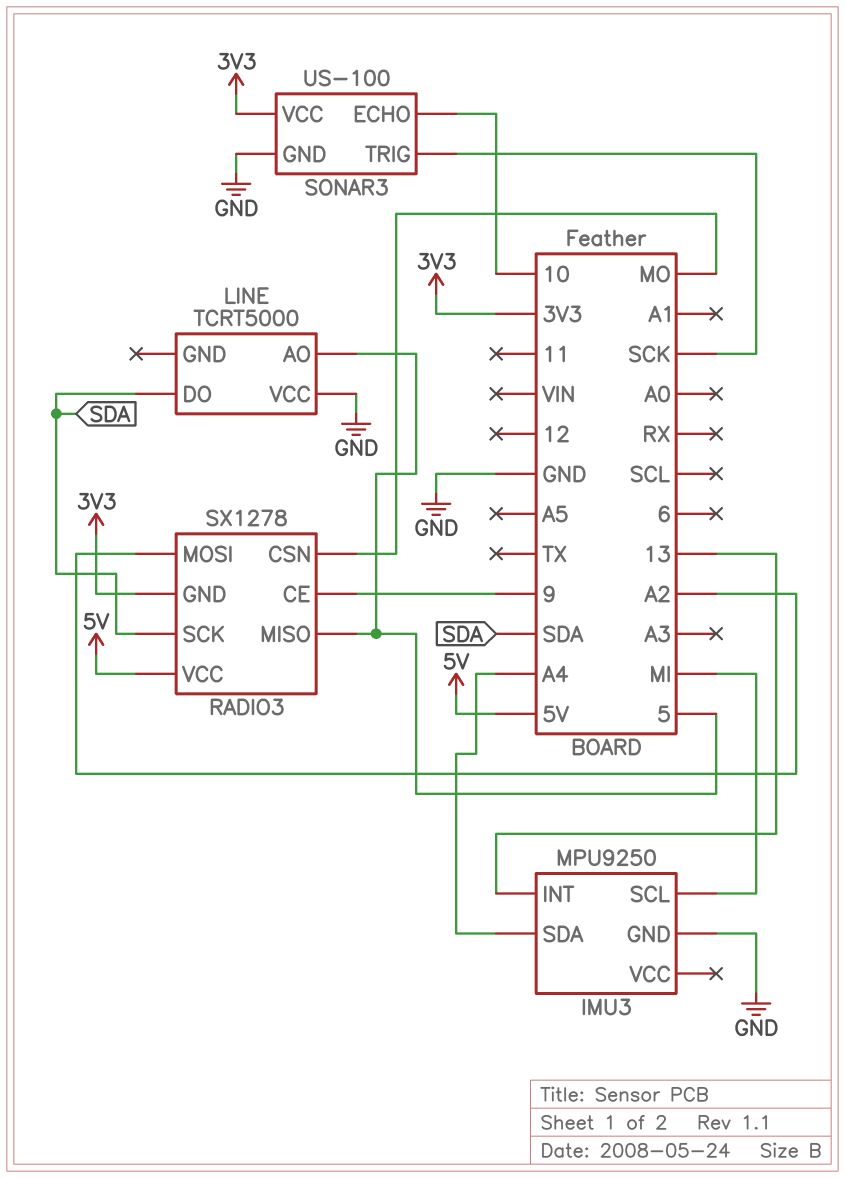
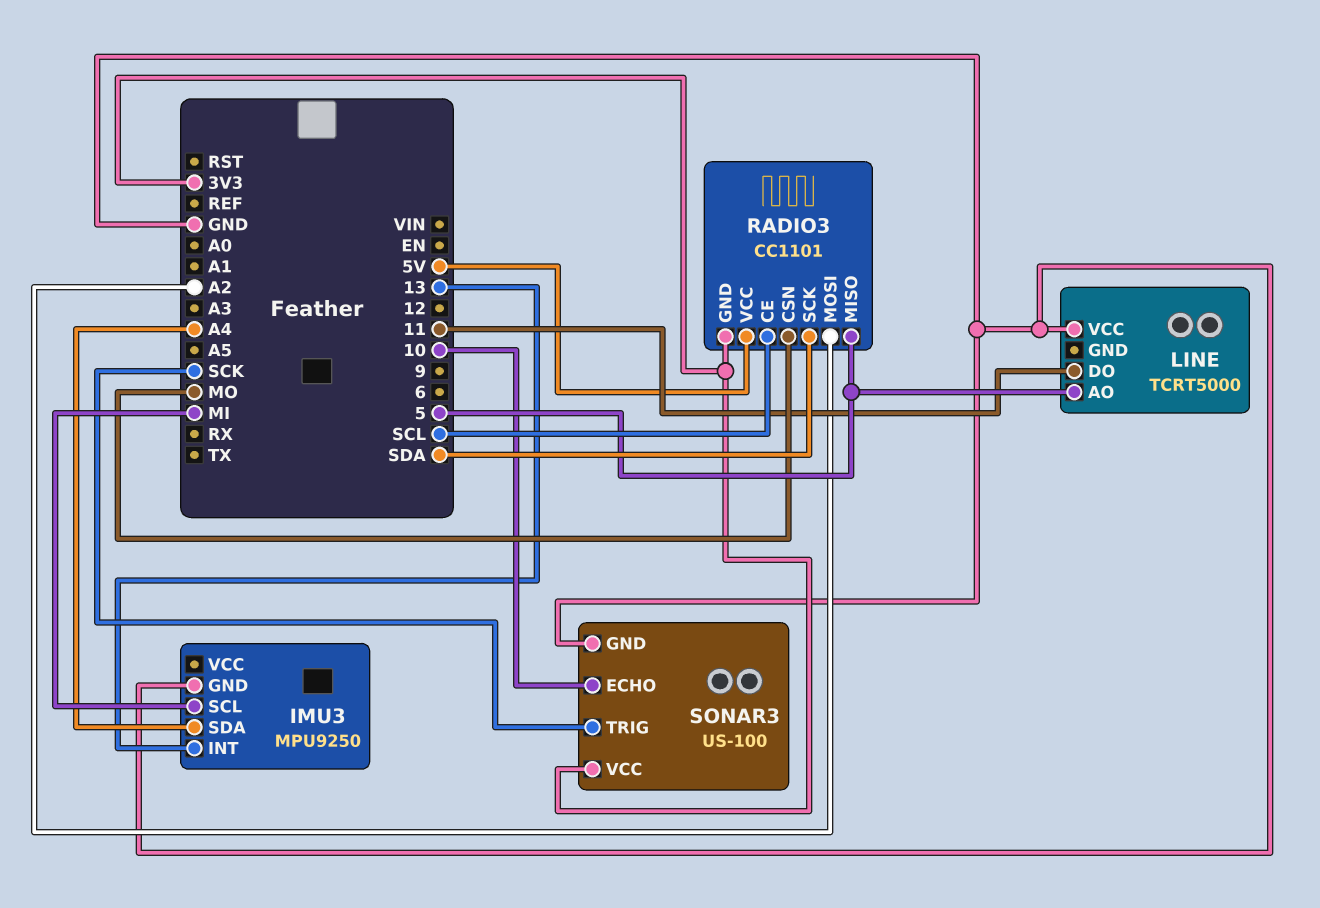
LINE pin DO: SDA -> 11
RADIO3: SX1278 -> CC1101
RADIO3 pin CE: 9 -> SCL

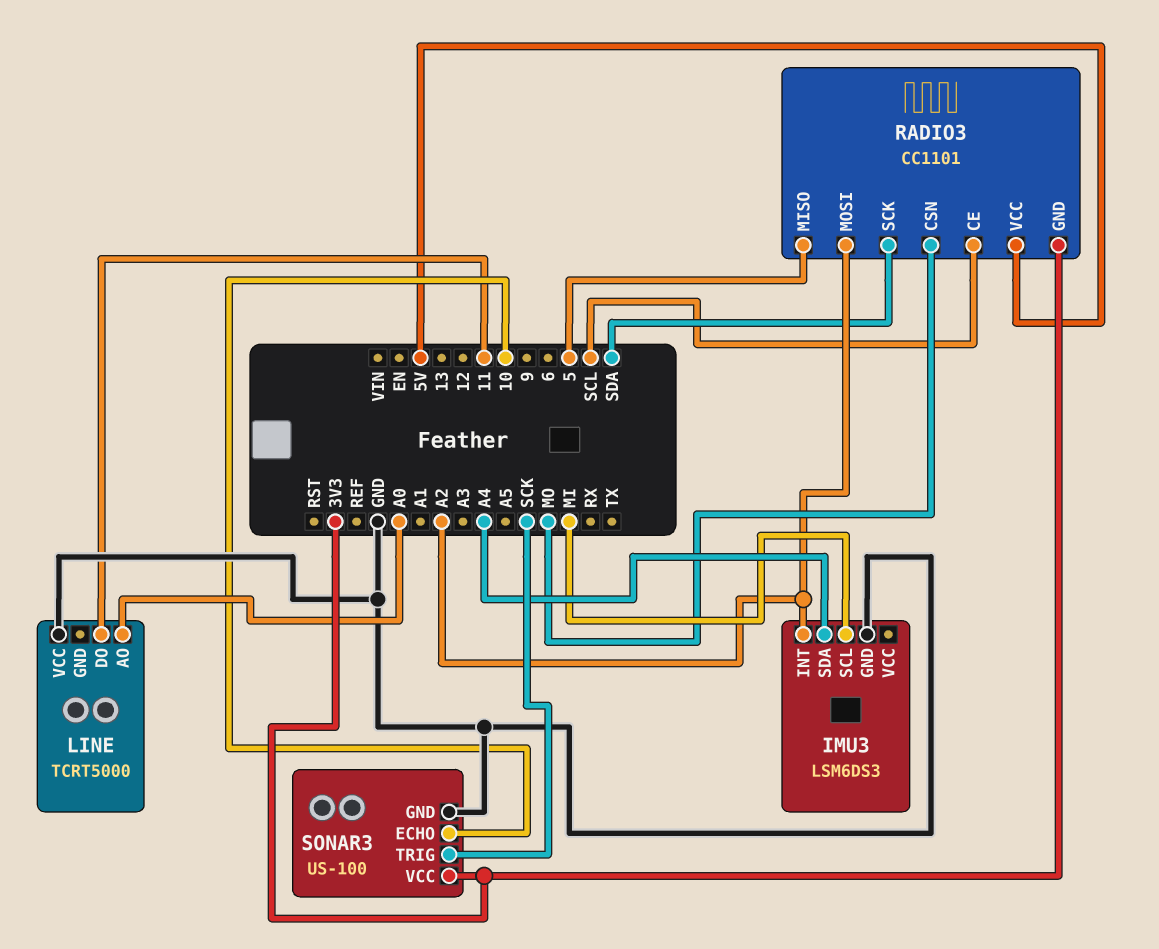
IMU3: MPU9250 -> LSM6DS3
IMU3 pin INT: 13 -> A2
LINE pin AO: 5 -> A0

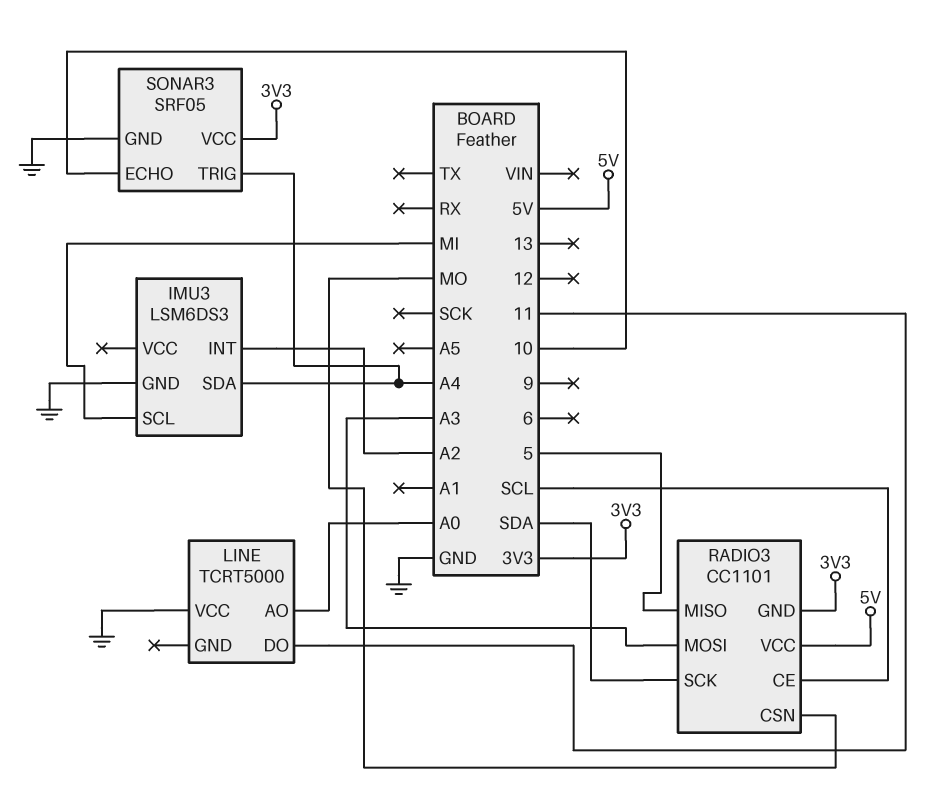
RADIO3 pin MOSI: A2 -> A3
SONAR3: US-100 -> SRF05
SONAR3 pin TRIG: SCK -> A4

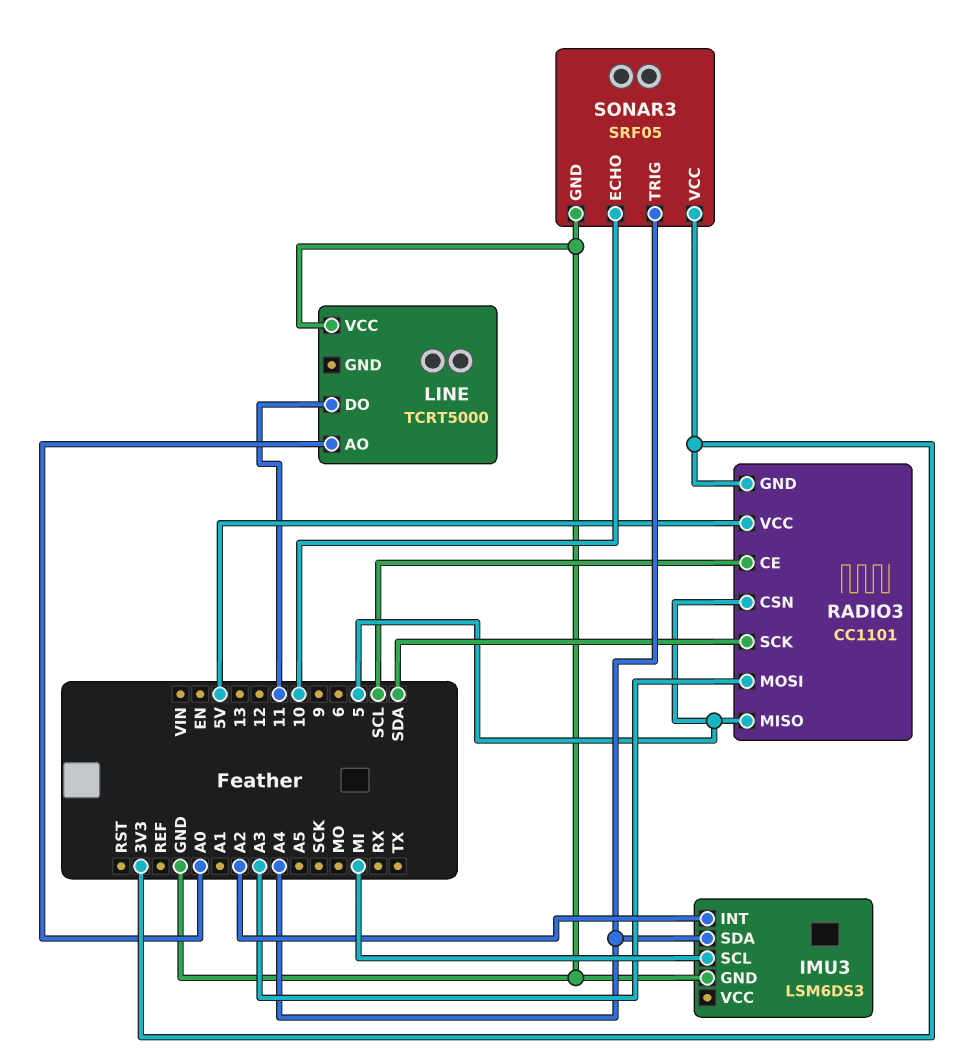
RADIO3 pin CSN: MO -> 5

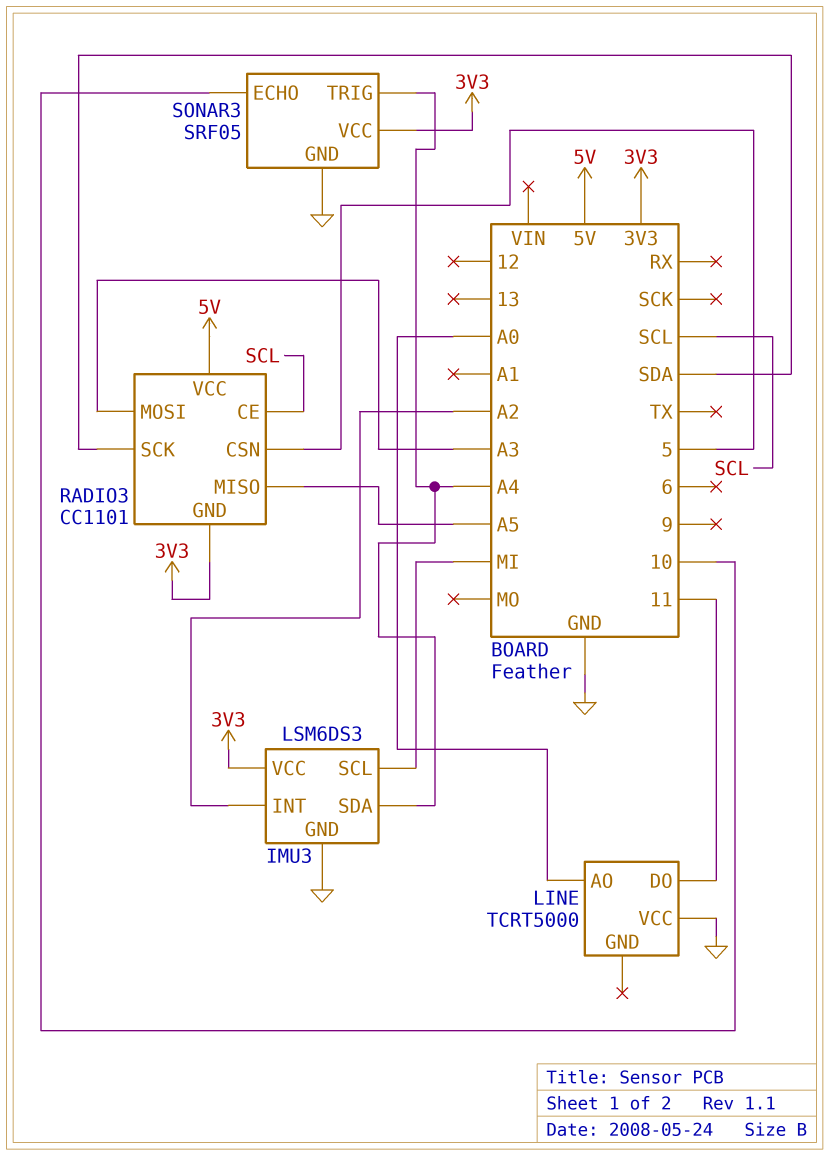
IMU3 pin VCC: none -> 3V3
RADIO3 pin MISO: 5 -> A5

